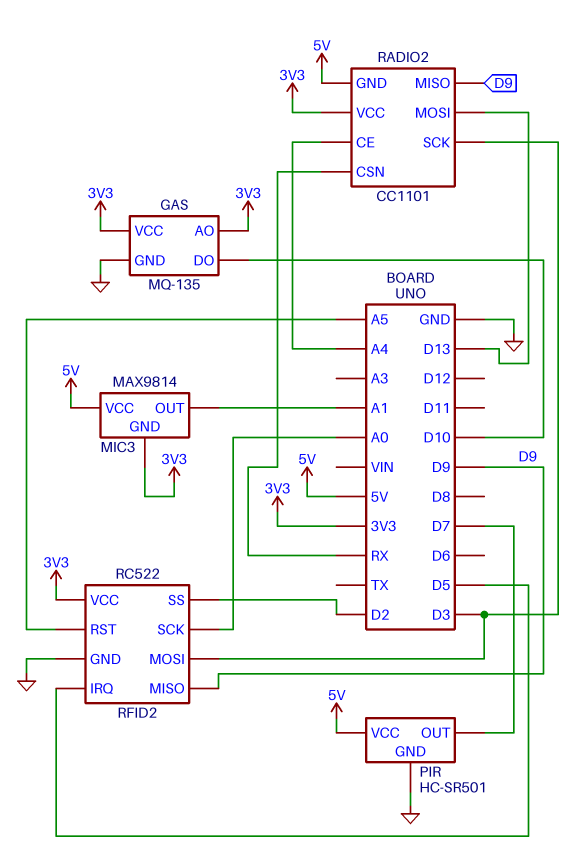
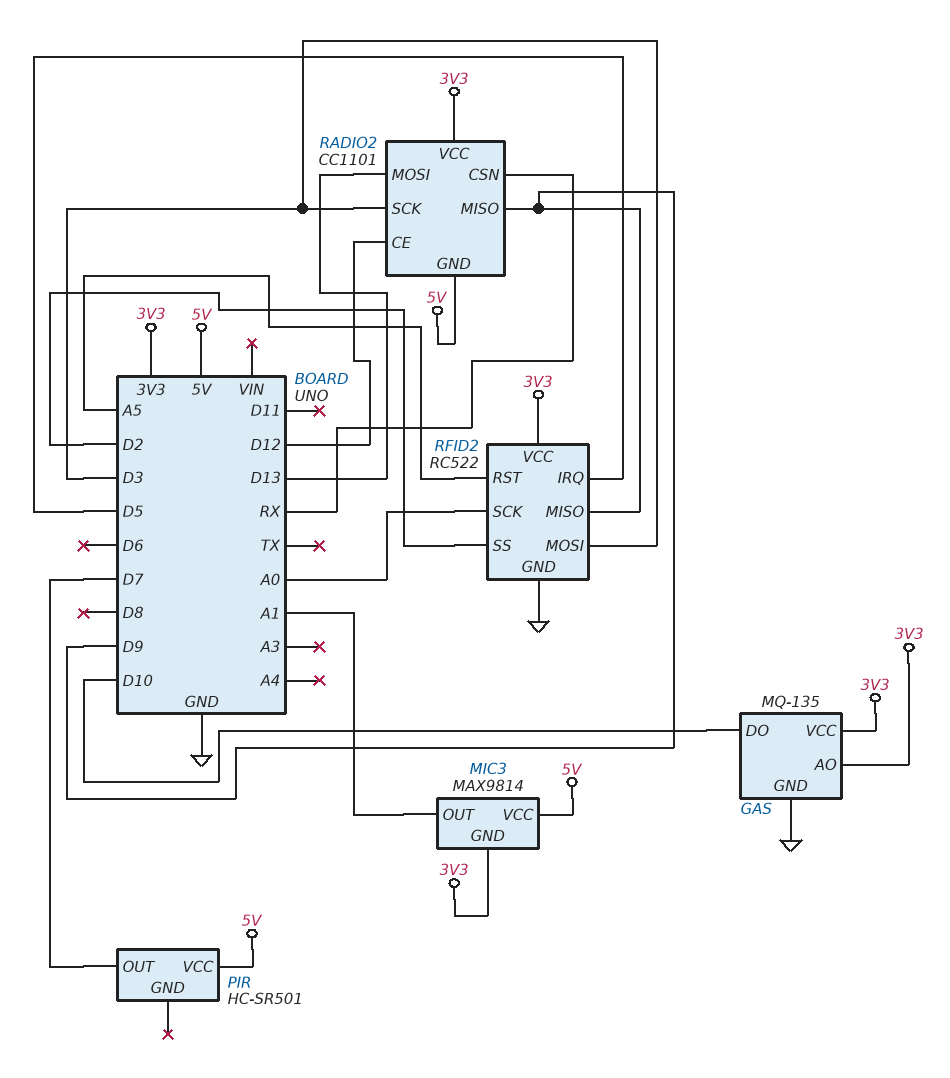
PIR pin GND: GND -> none
RADIO2 pin CE: A4 -> D12

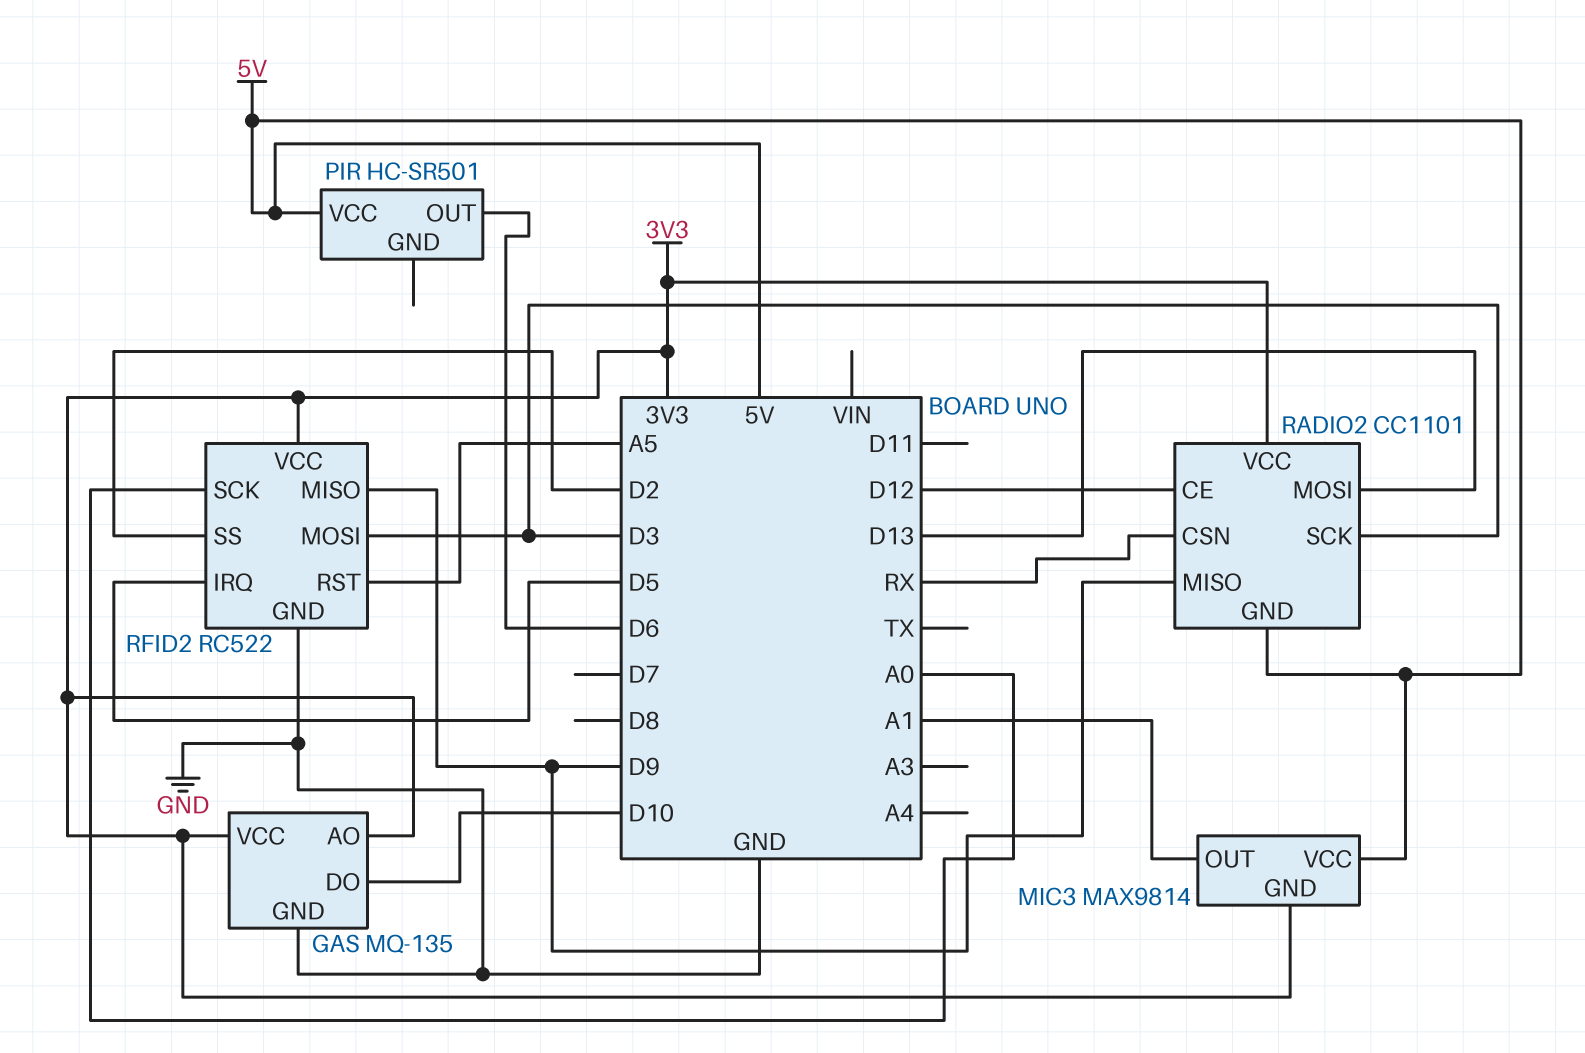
PIR pin OUT: D7 -> D6

